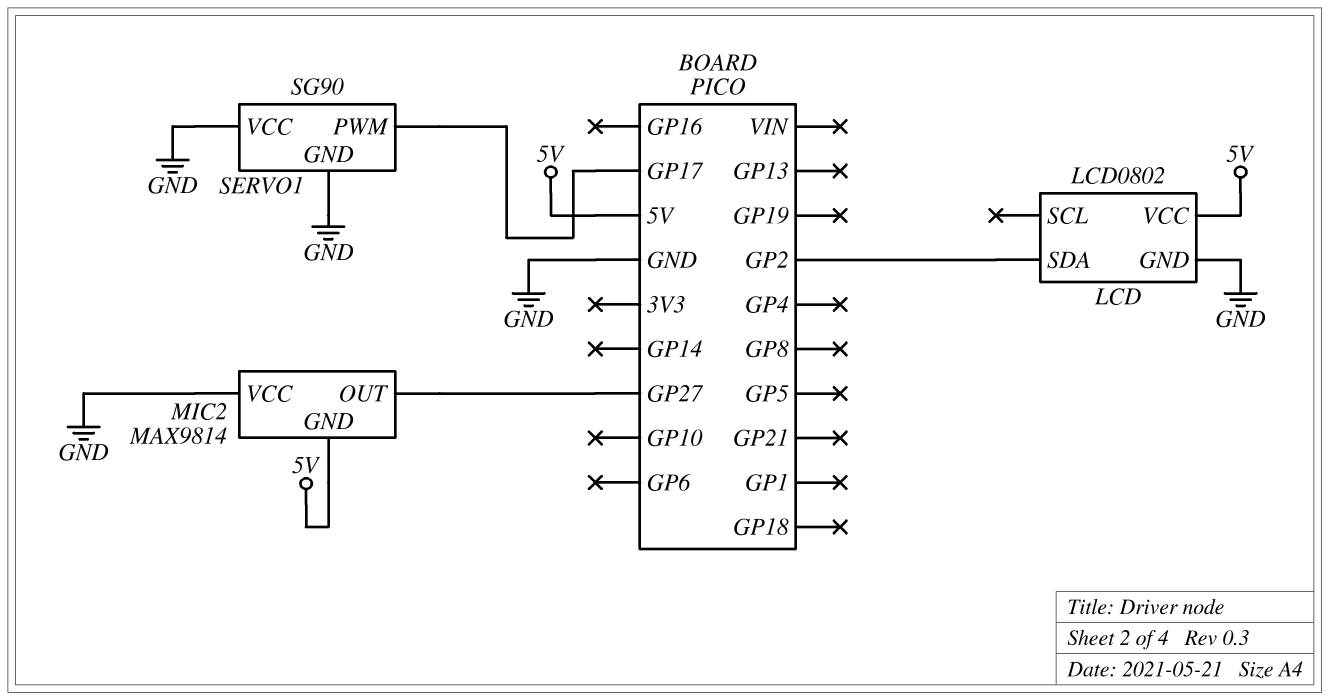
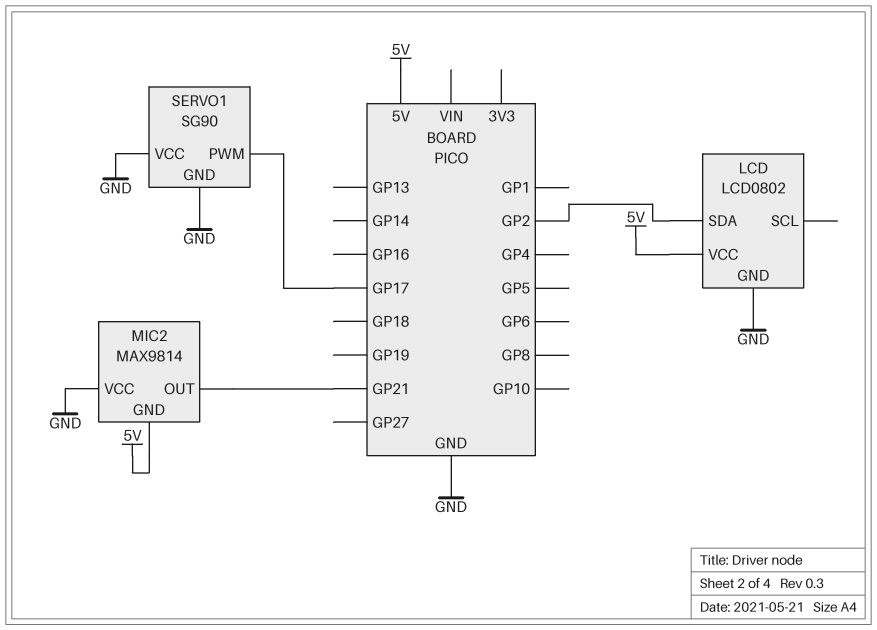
MIC2 pin OUT: GP27 -> GP21

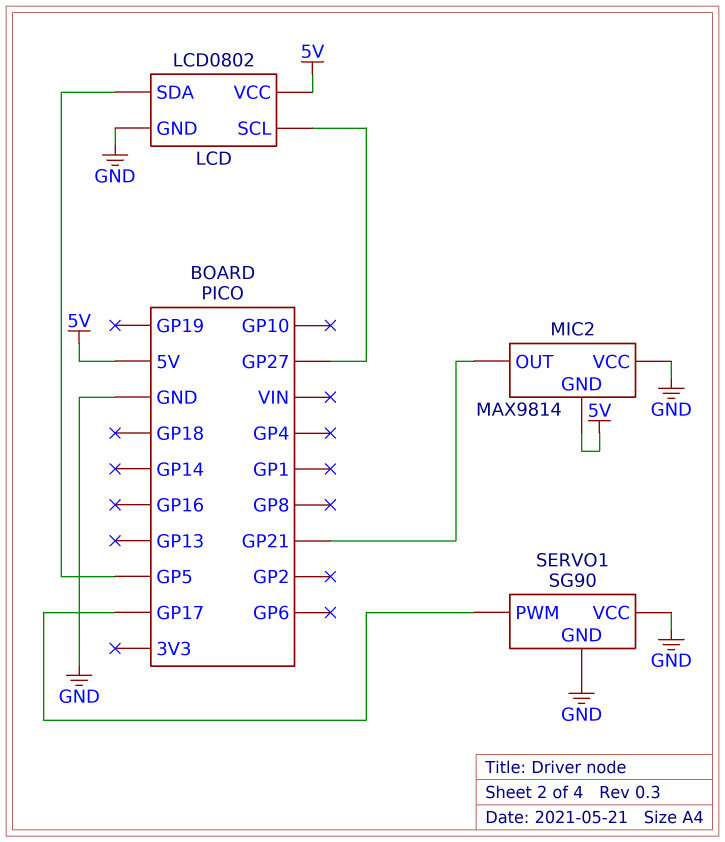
LCD pin SCL: none -> GP27
LCD pin SDA: GP2 -> GP5

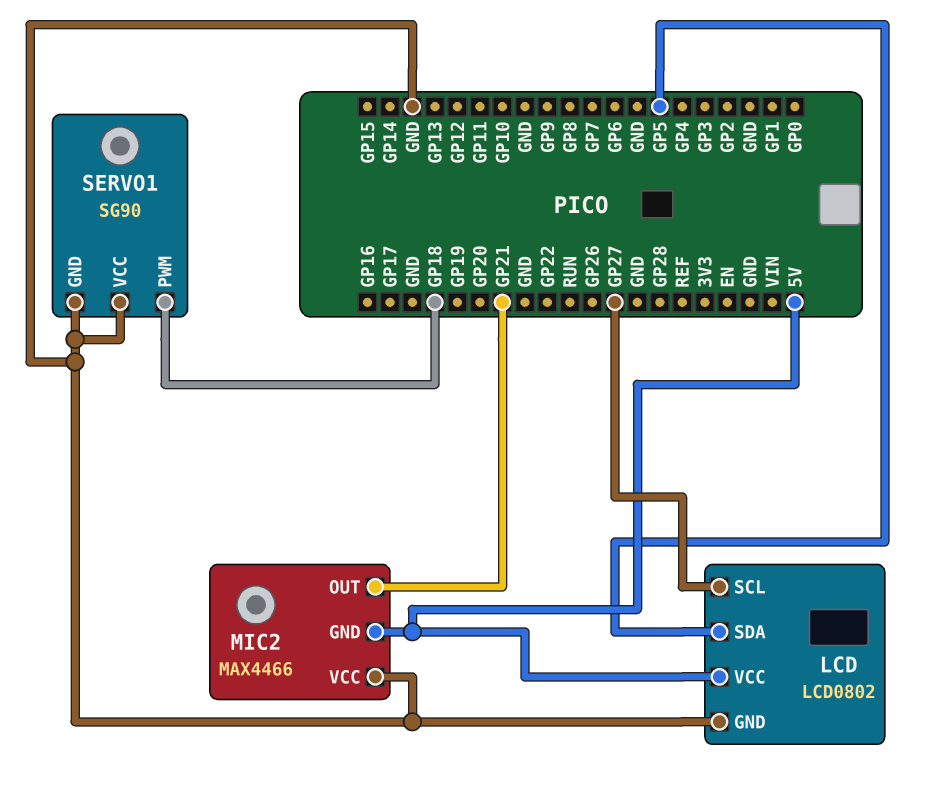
MIC2: MAX9814 -> MAX4466
SERVO1 pin PWM: GP17 -> GP18

